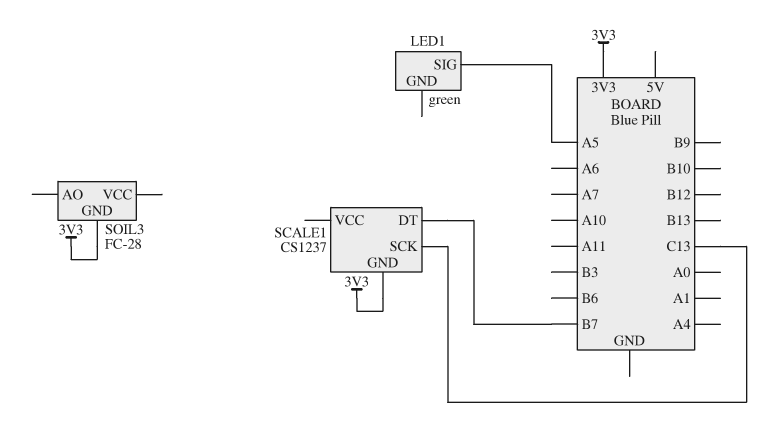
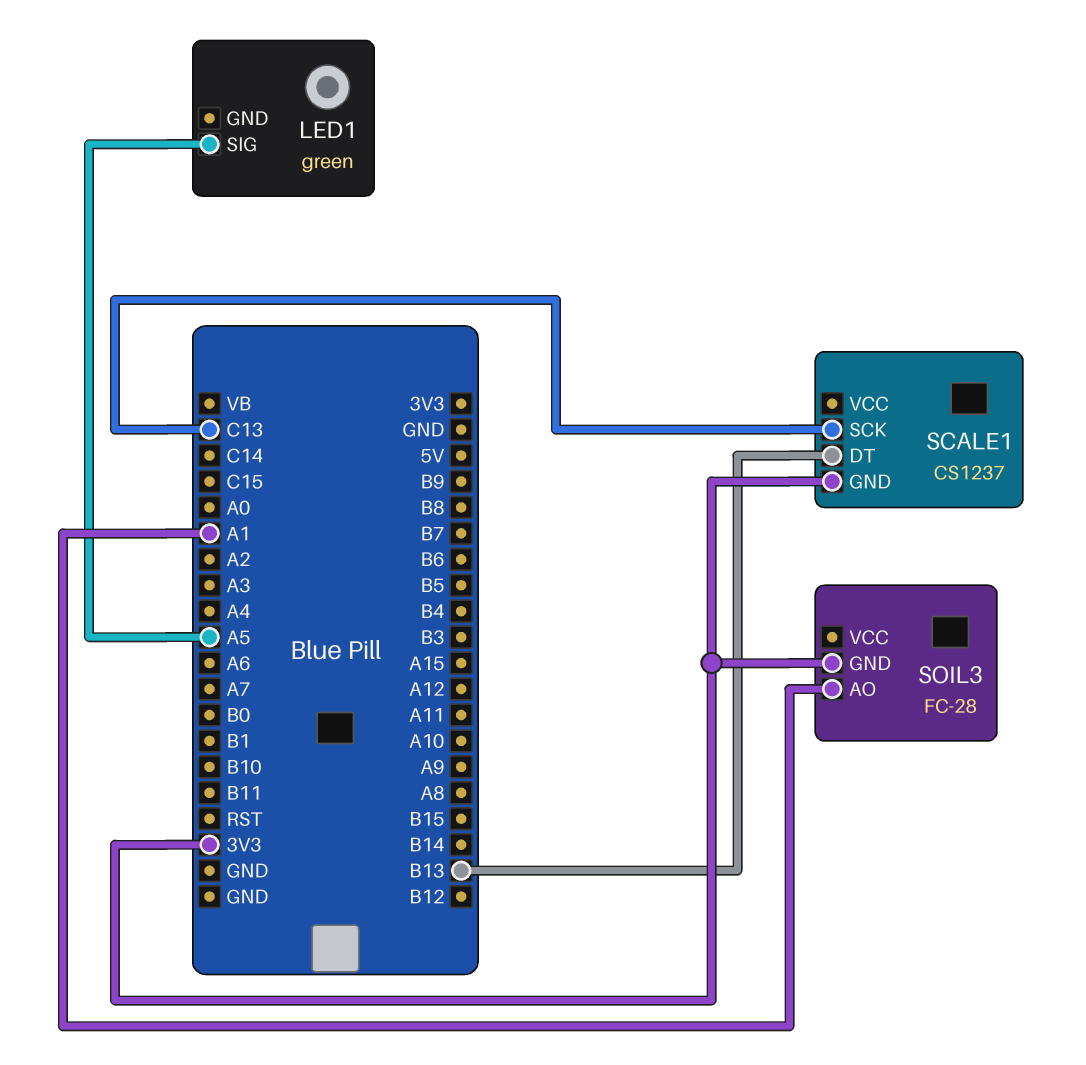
SCALE1 pin DT: B7 -> B13
SOIL3 pin AO: none -> A1

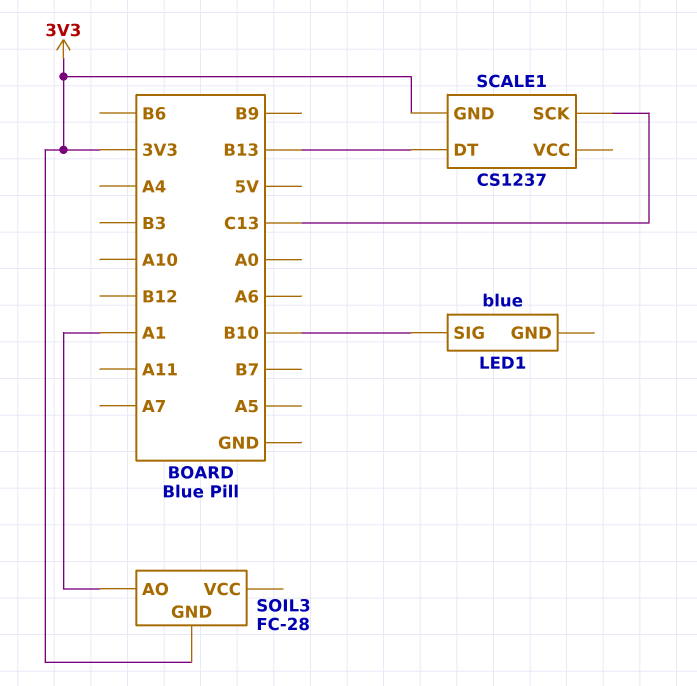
LED1: green -> blue
LED1 pin SIG: A5 -> B10

